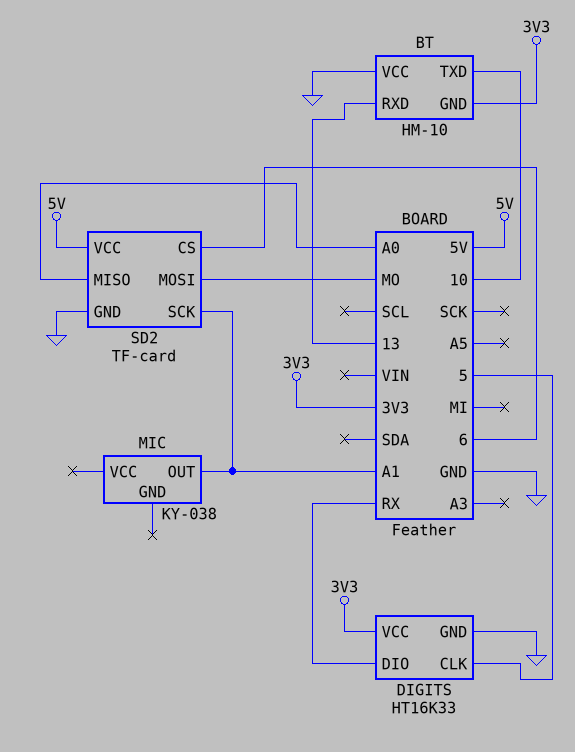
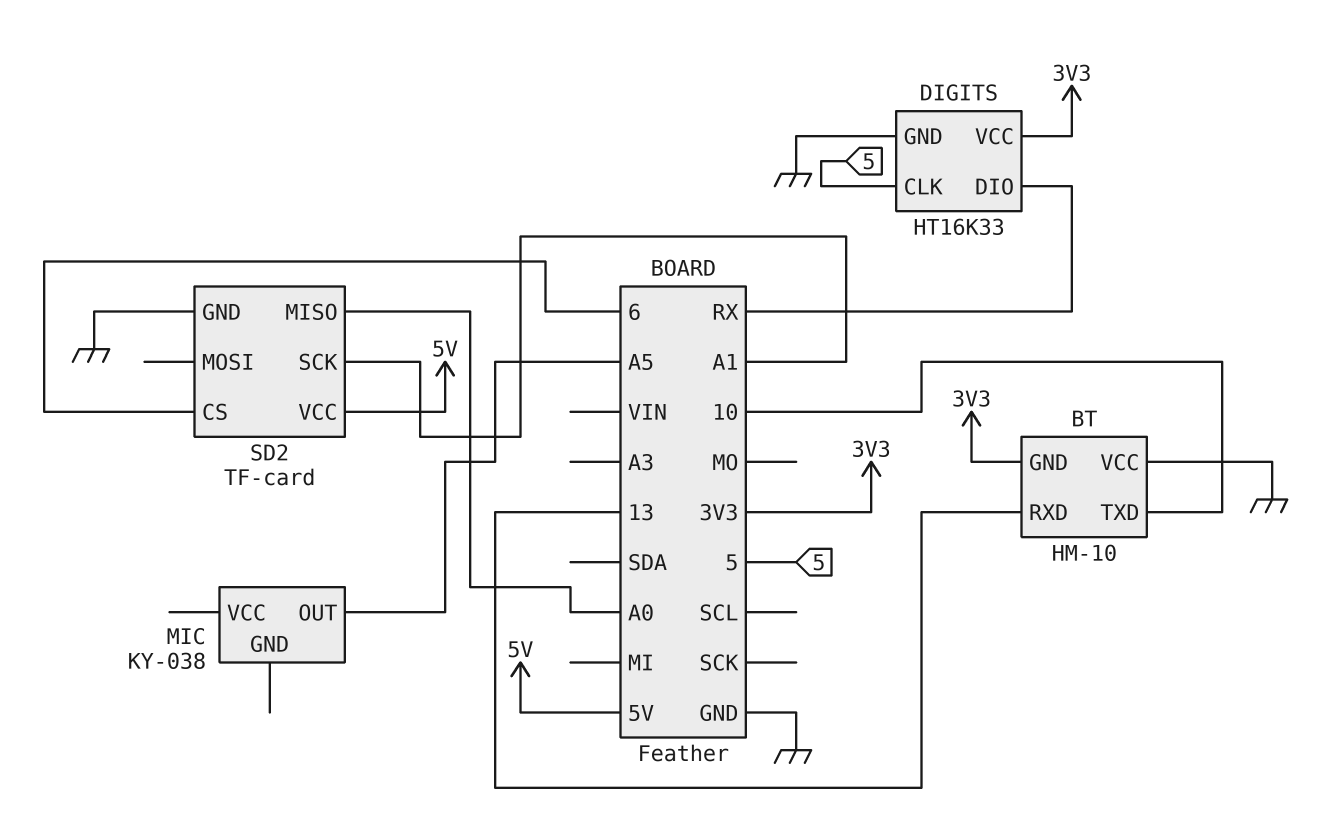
MIC pin OUT: A1 -> A5
SD2 pin MOSI: MO -> none

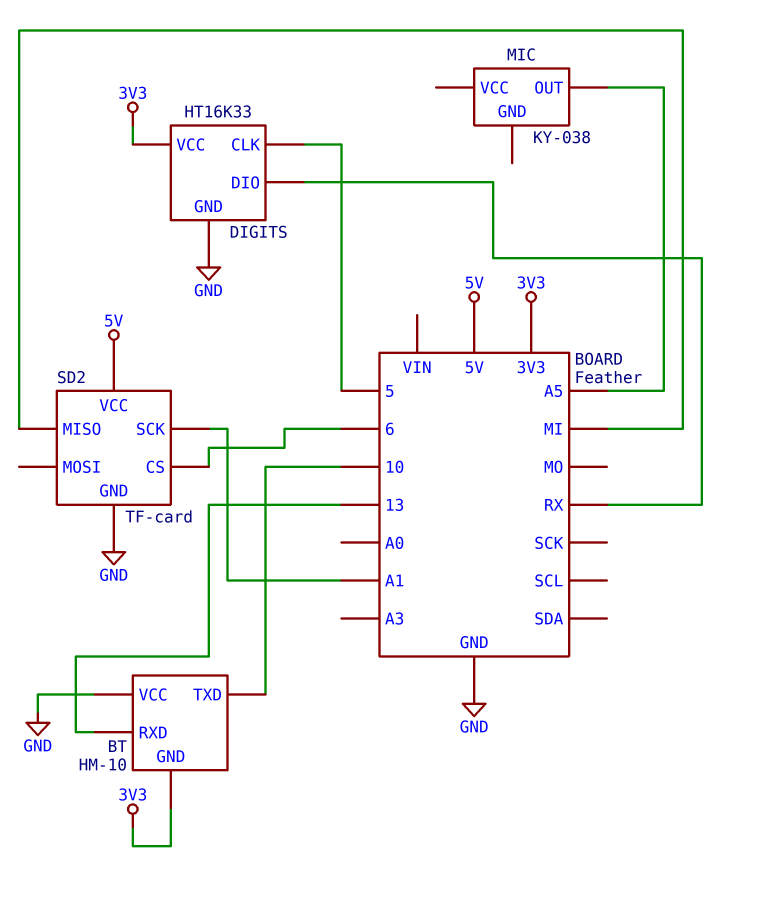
SD2 pin MISO: A0 -> MI

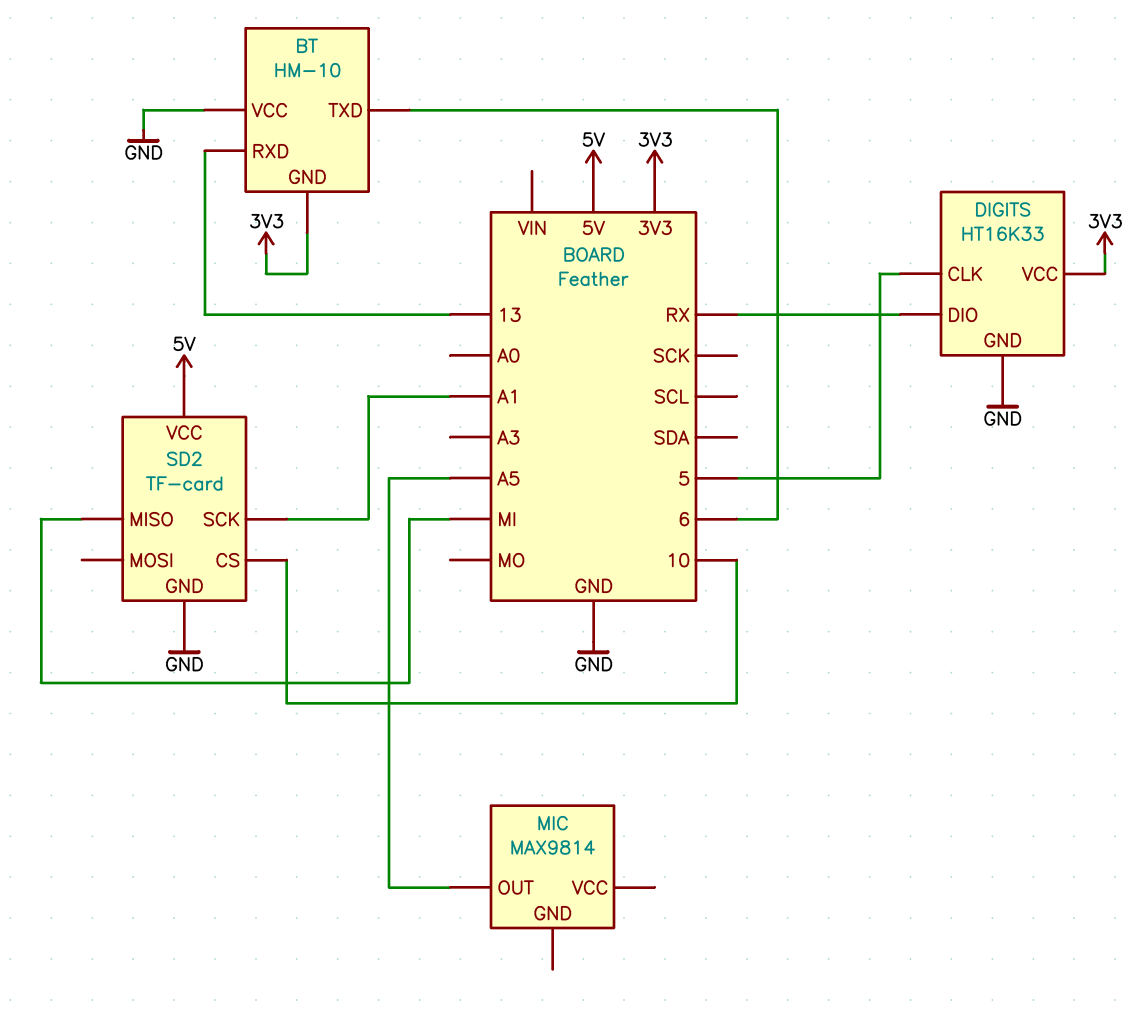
BT pin TXD: 10 -> 6
MIC: KY-038 -> MAX9814
SD2 pin CS: 6 -> 10

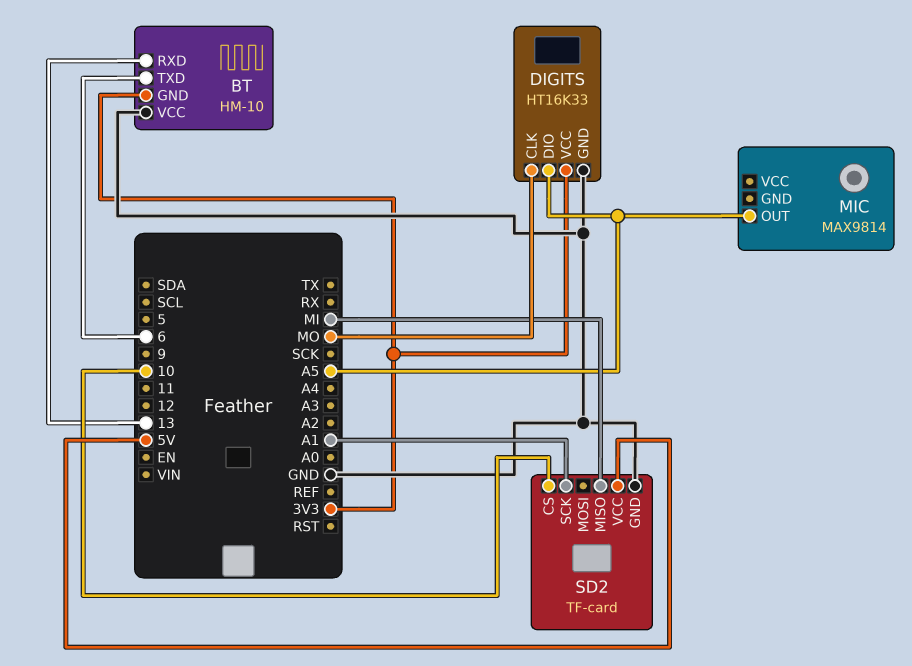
DIGITS pin CLK: 5 -> MO
DIGITS pin DIO: RX -> A5

